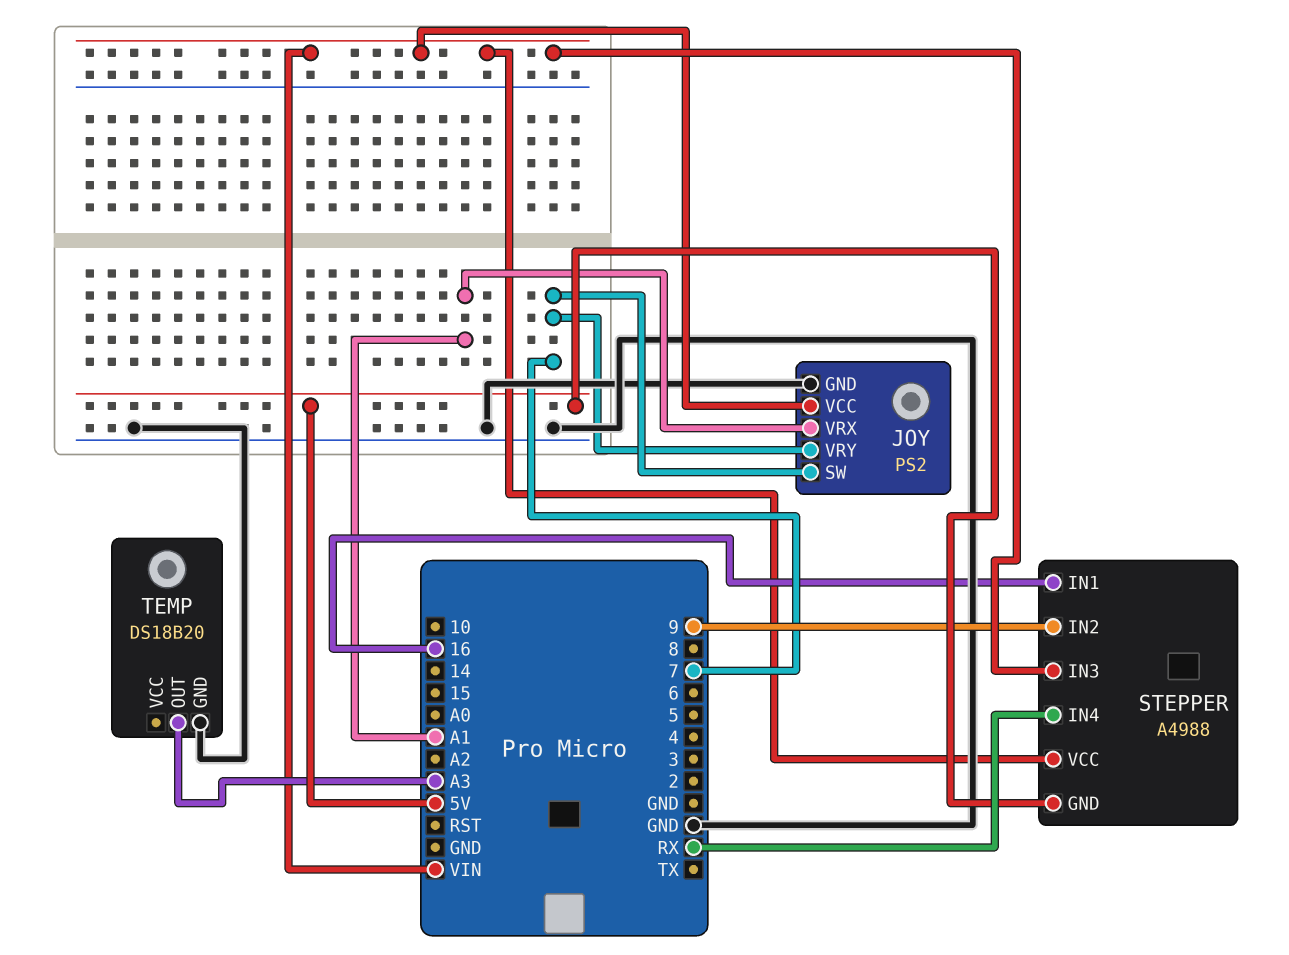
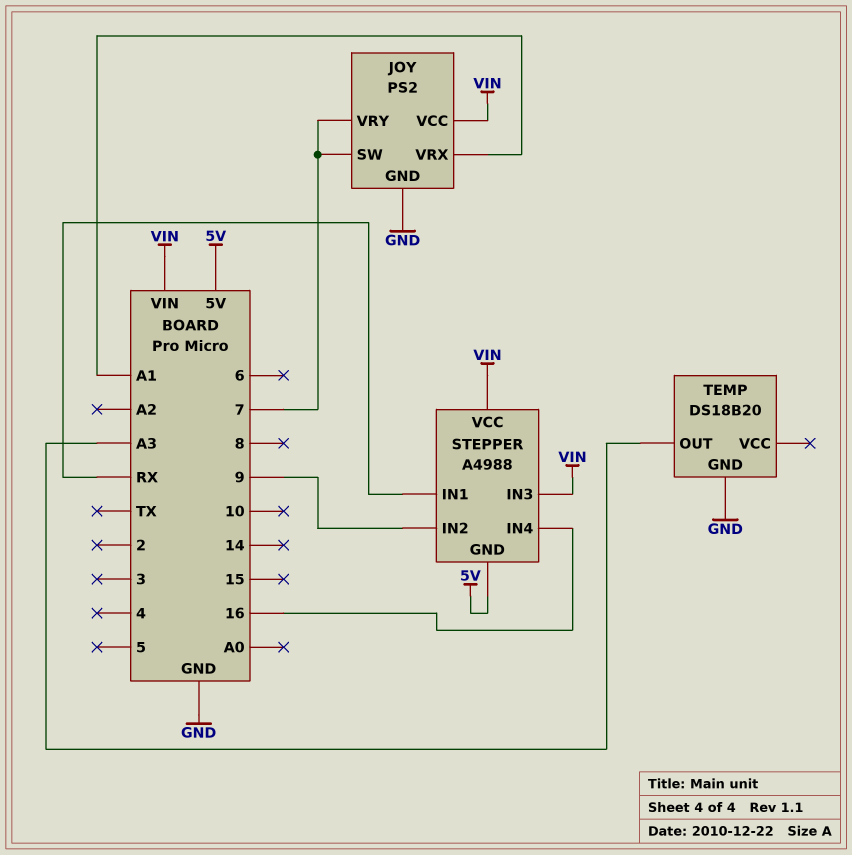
STEPPER pin IN1: 16 -> RX
STEPPER pin IN4: RX -> 16

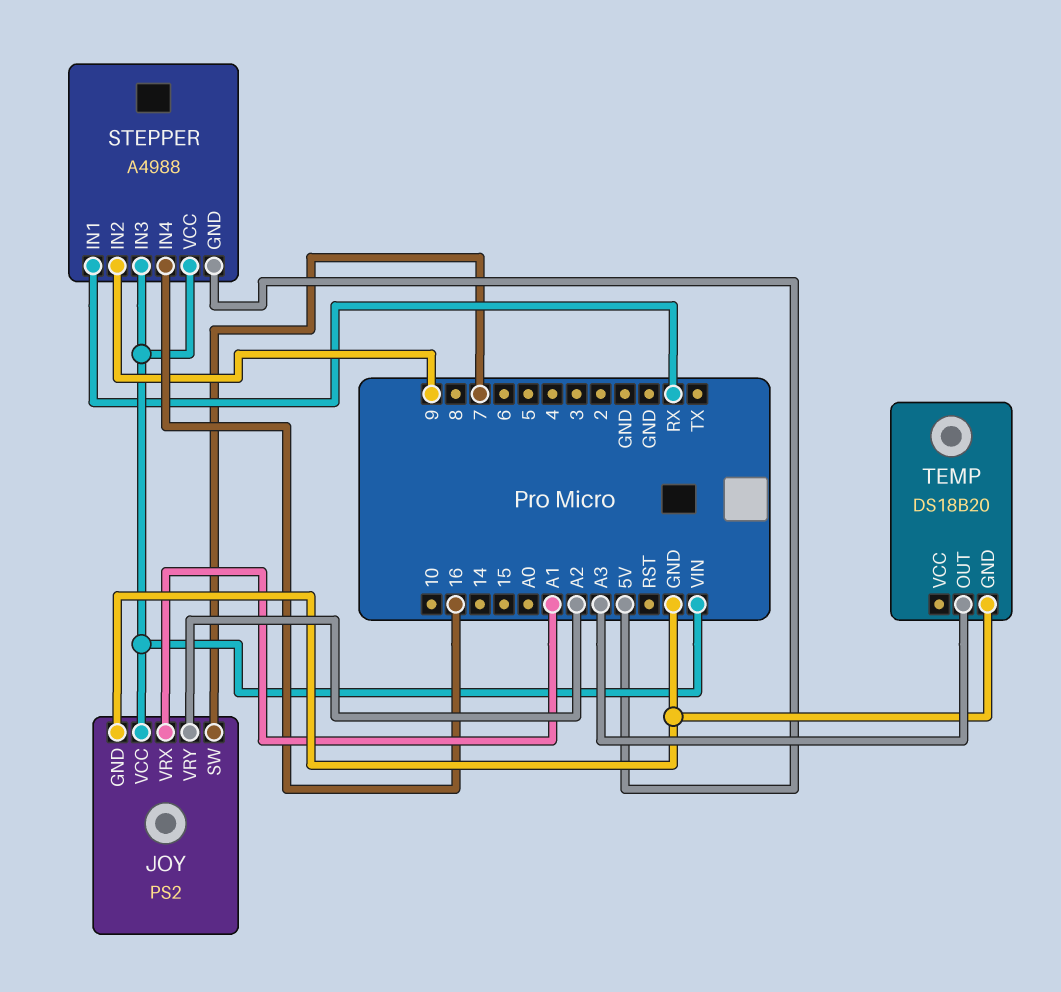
JOY pin VRY: 7 -> A2

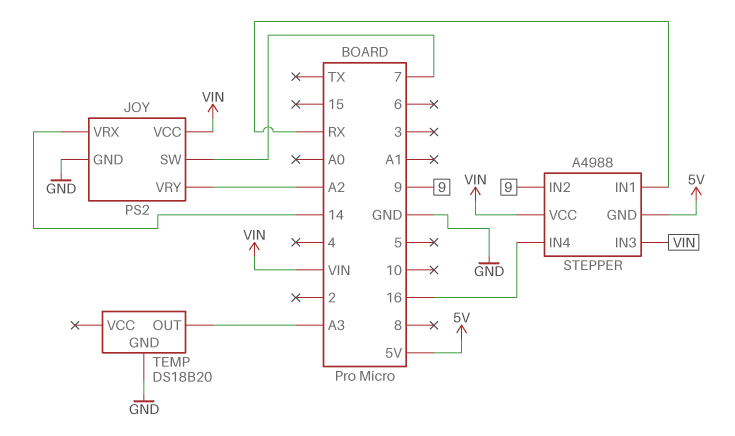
JOY pin VRX: A1 -> 14

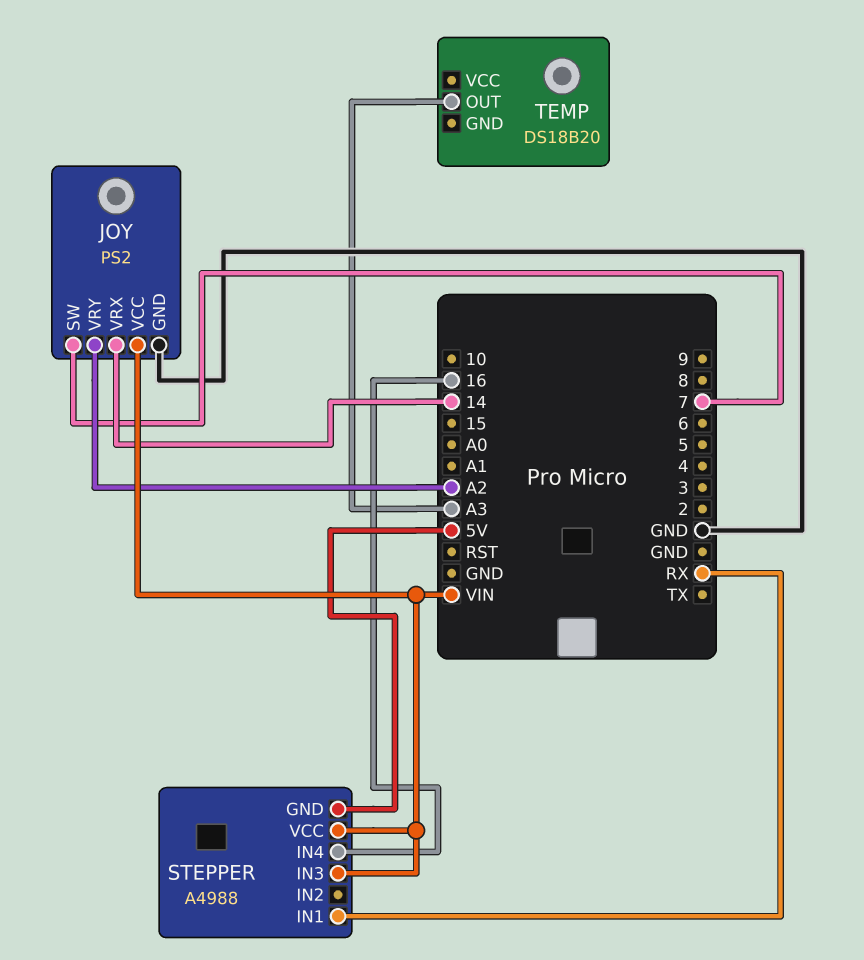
STEPPER pin IN2: 9 -> none
TEMP pin GND: GND -> none

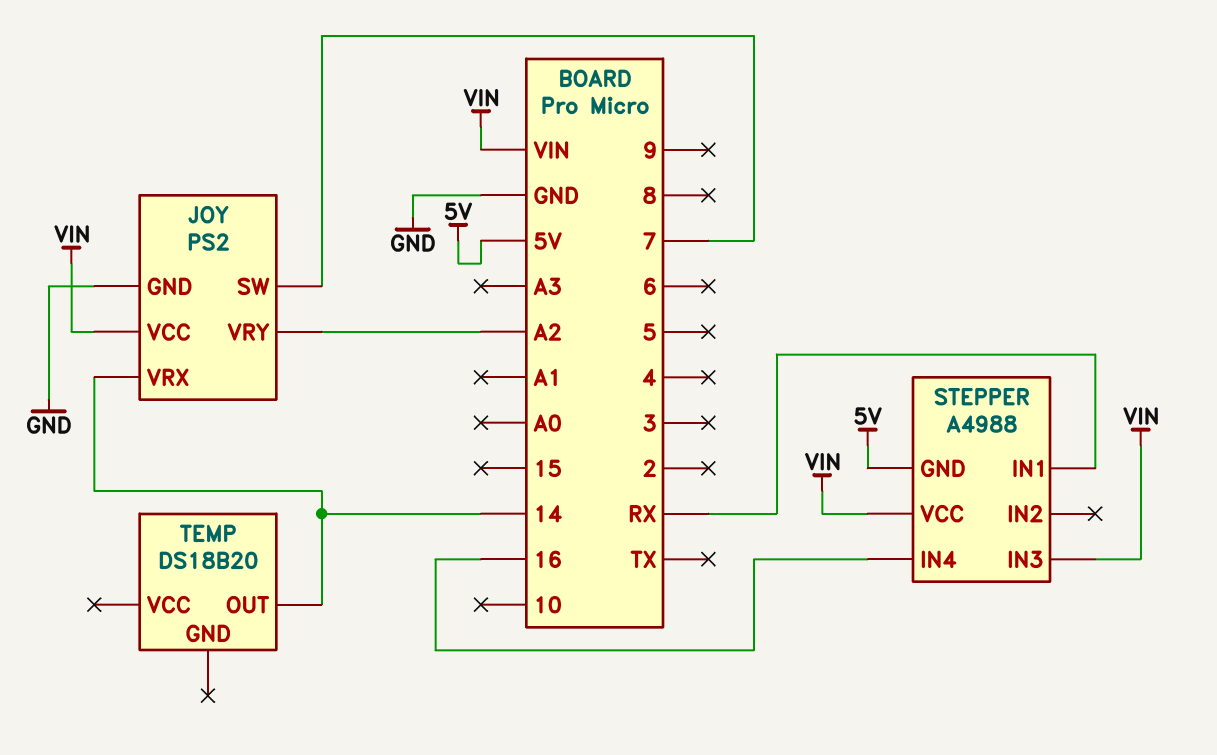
TEMP pin OUT: A3 -> 14

